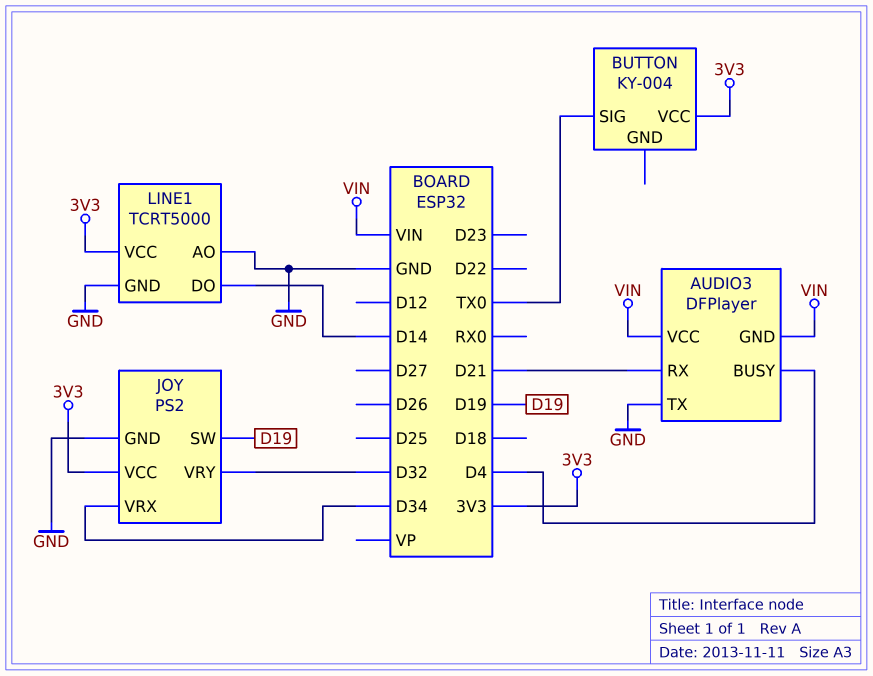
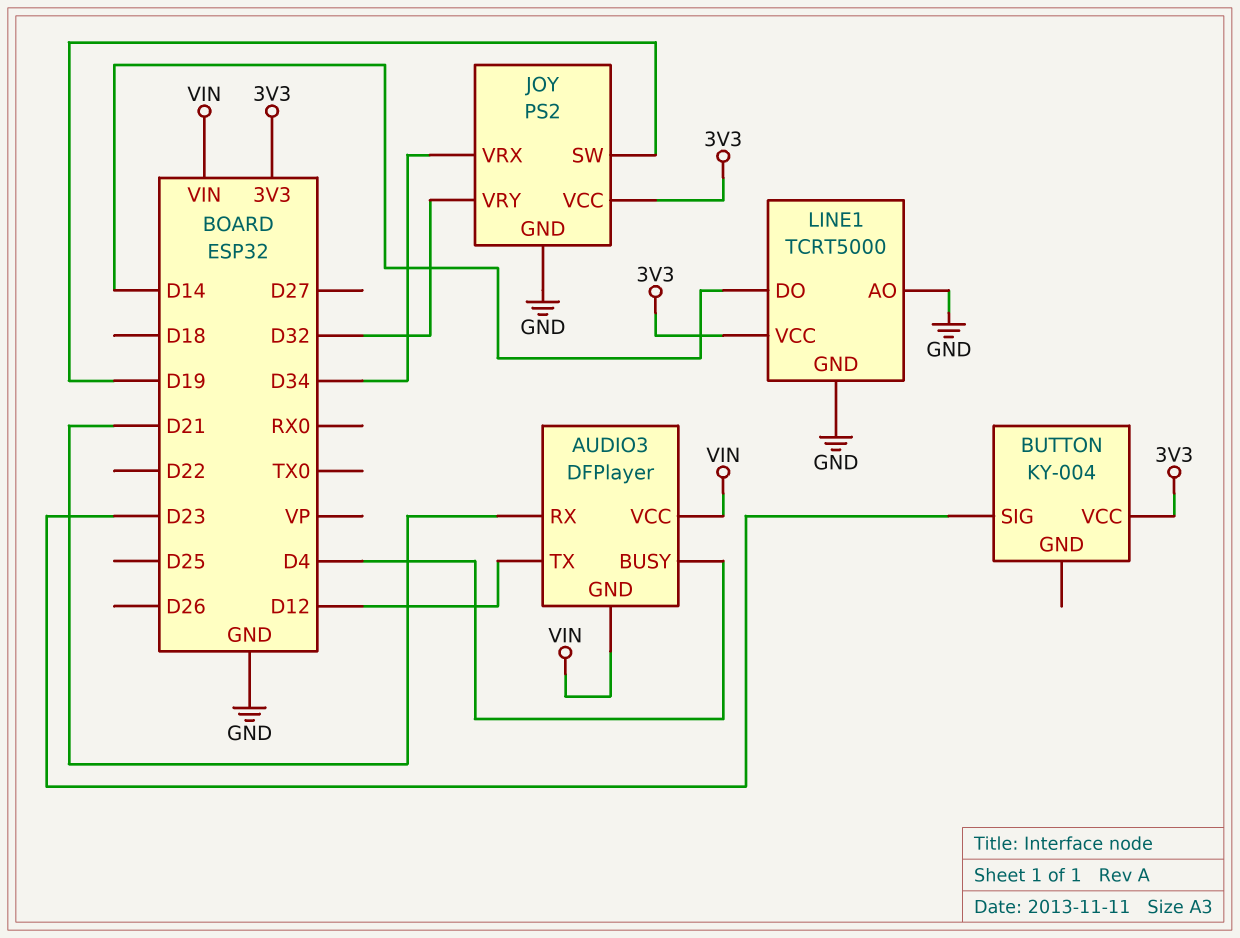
AUDIO3 pin TX: GND -> D12
BUTTON pin SIG: TX0 -> D23

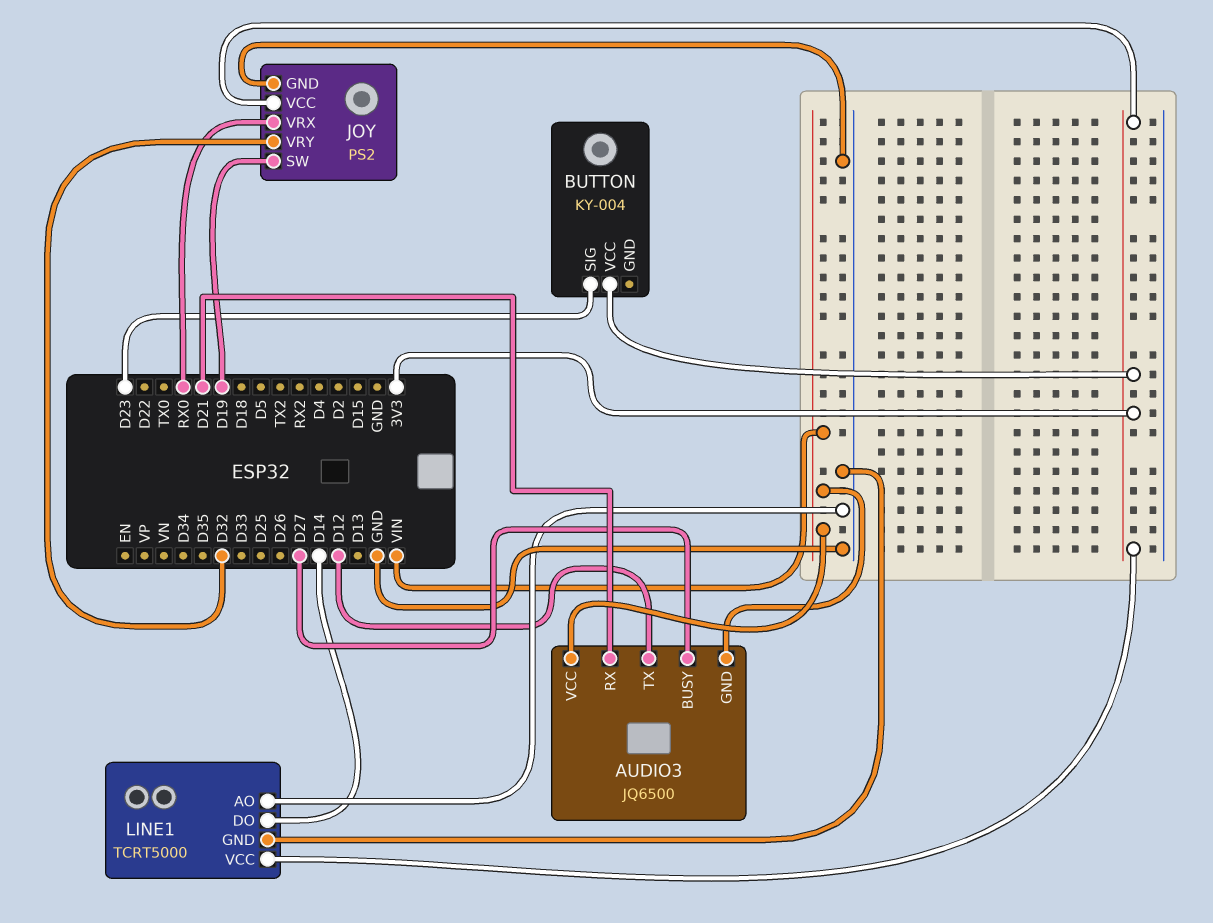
AUDIO3: DFPlayer -> JQ6500
AUDIO3 pin BUSY: D4 -> D27
JOY pin VRX: D34 -> RX0

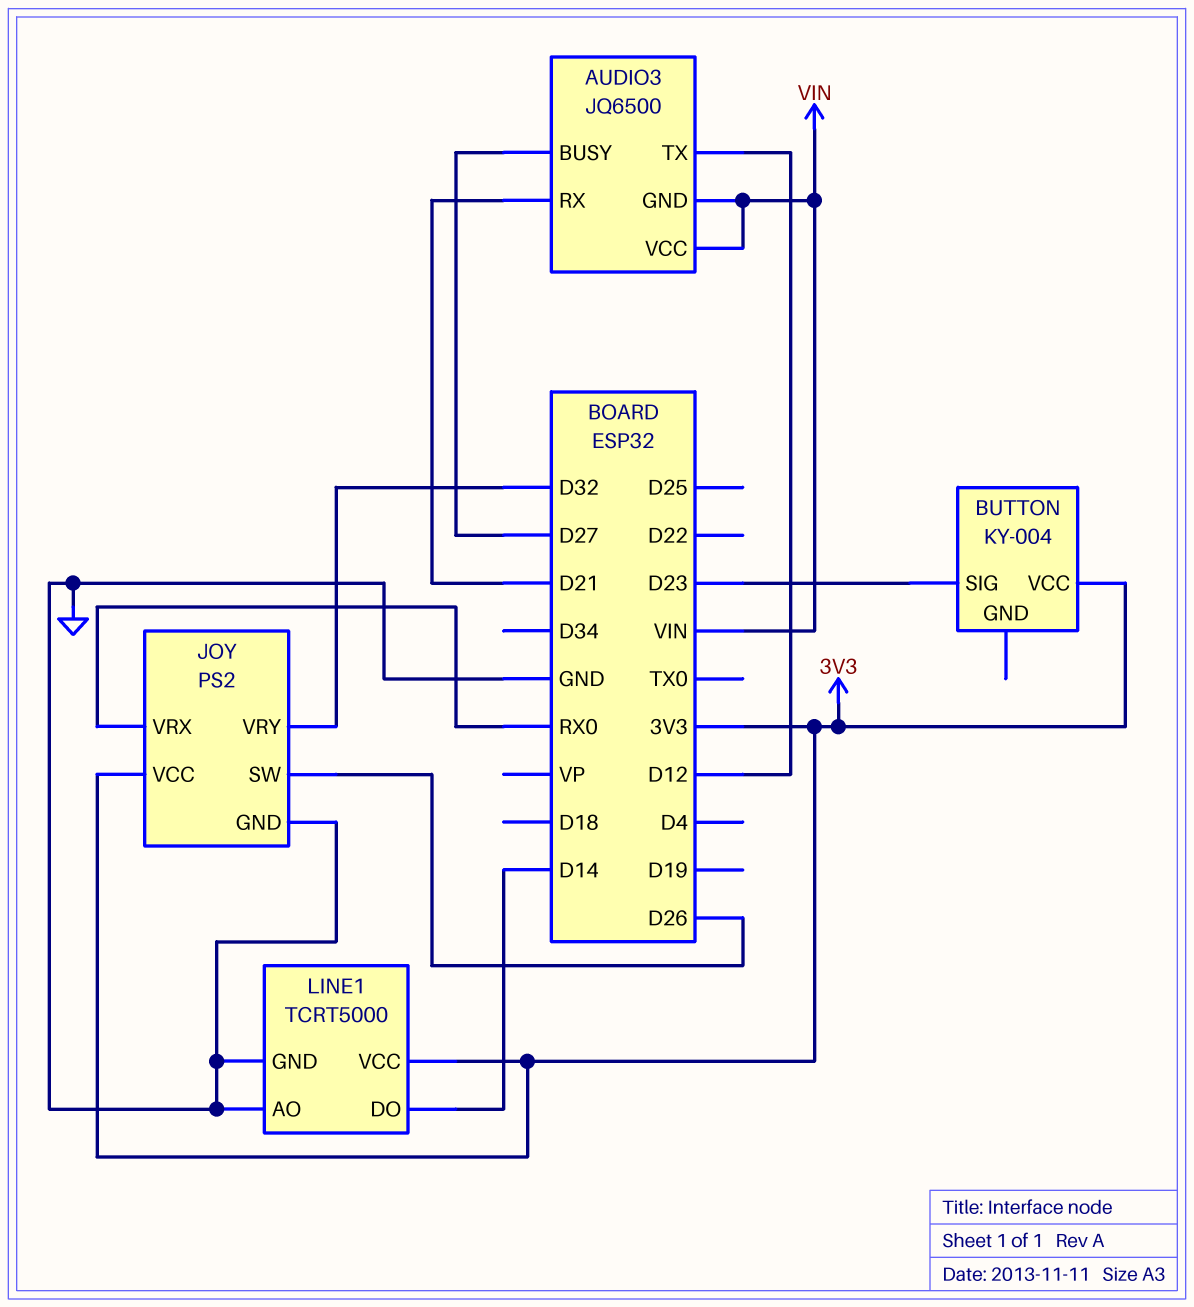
JOY pin SW: D19 -> D26

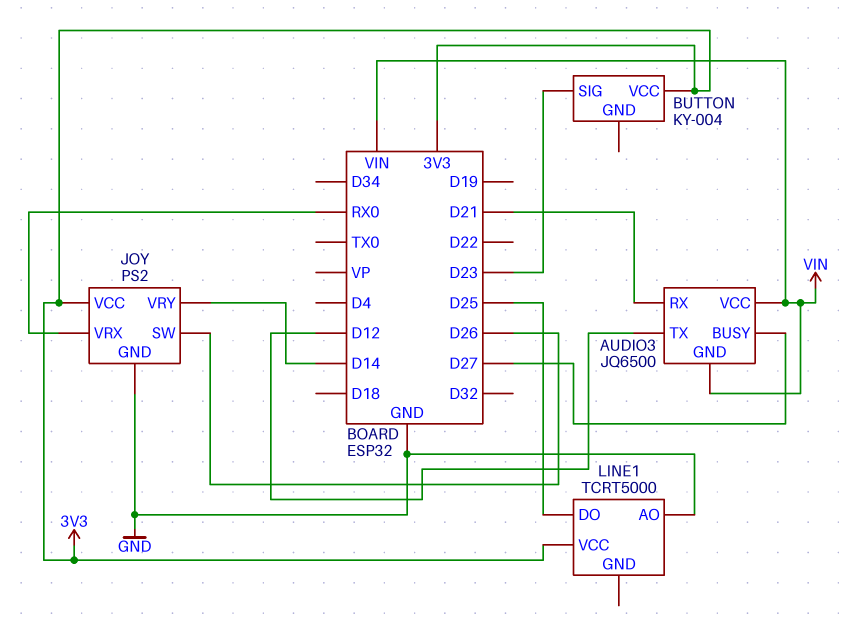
JOY pin VRY: D32 -> D14
LINE1 pin DO: D14 -> D25
LINE1 pin GND: GND -> none

